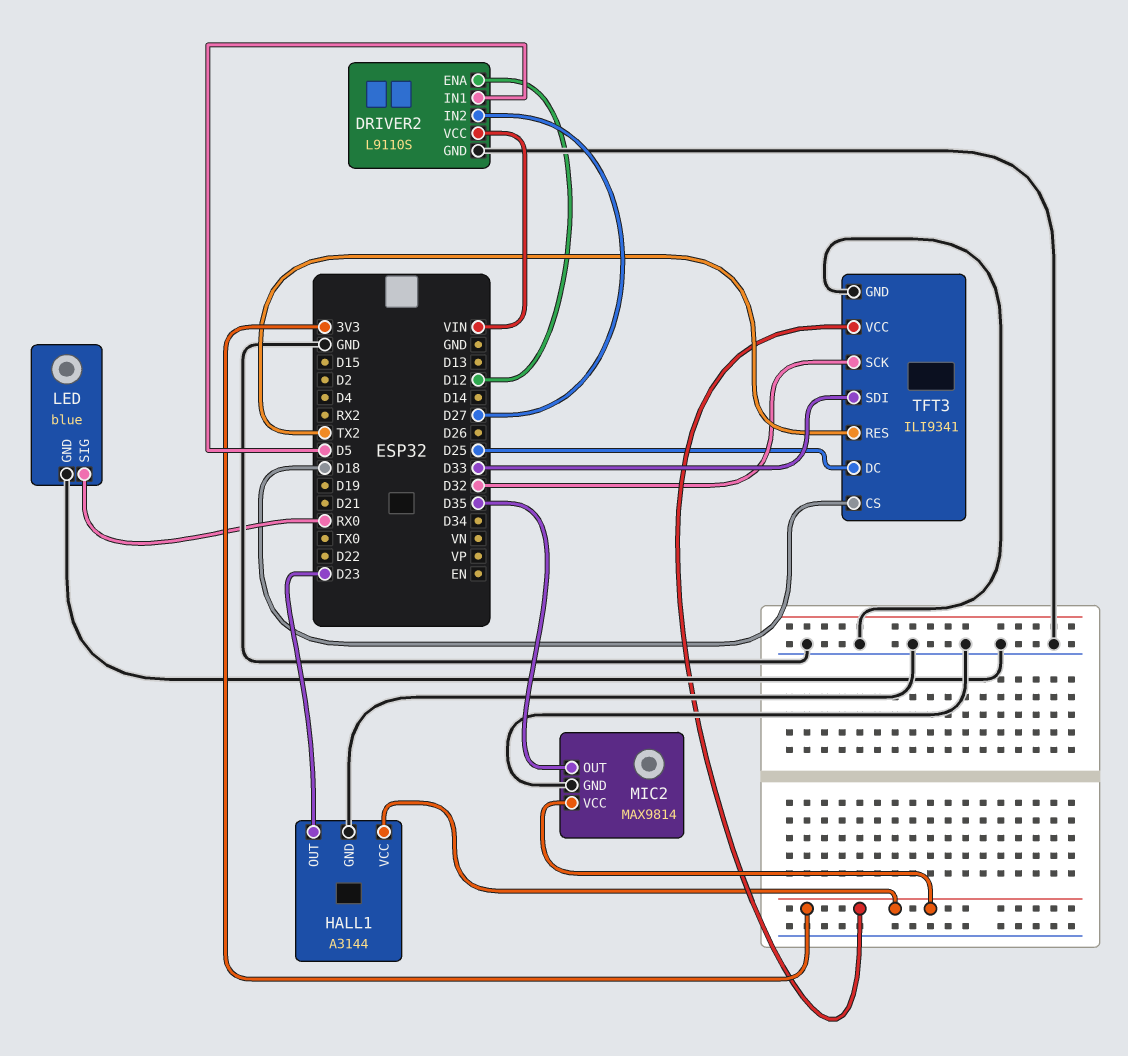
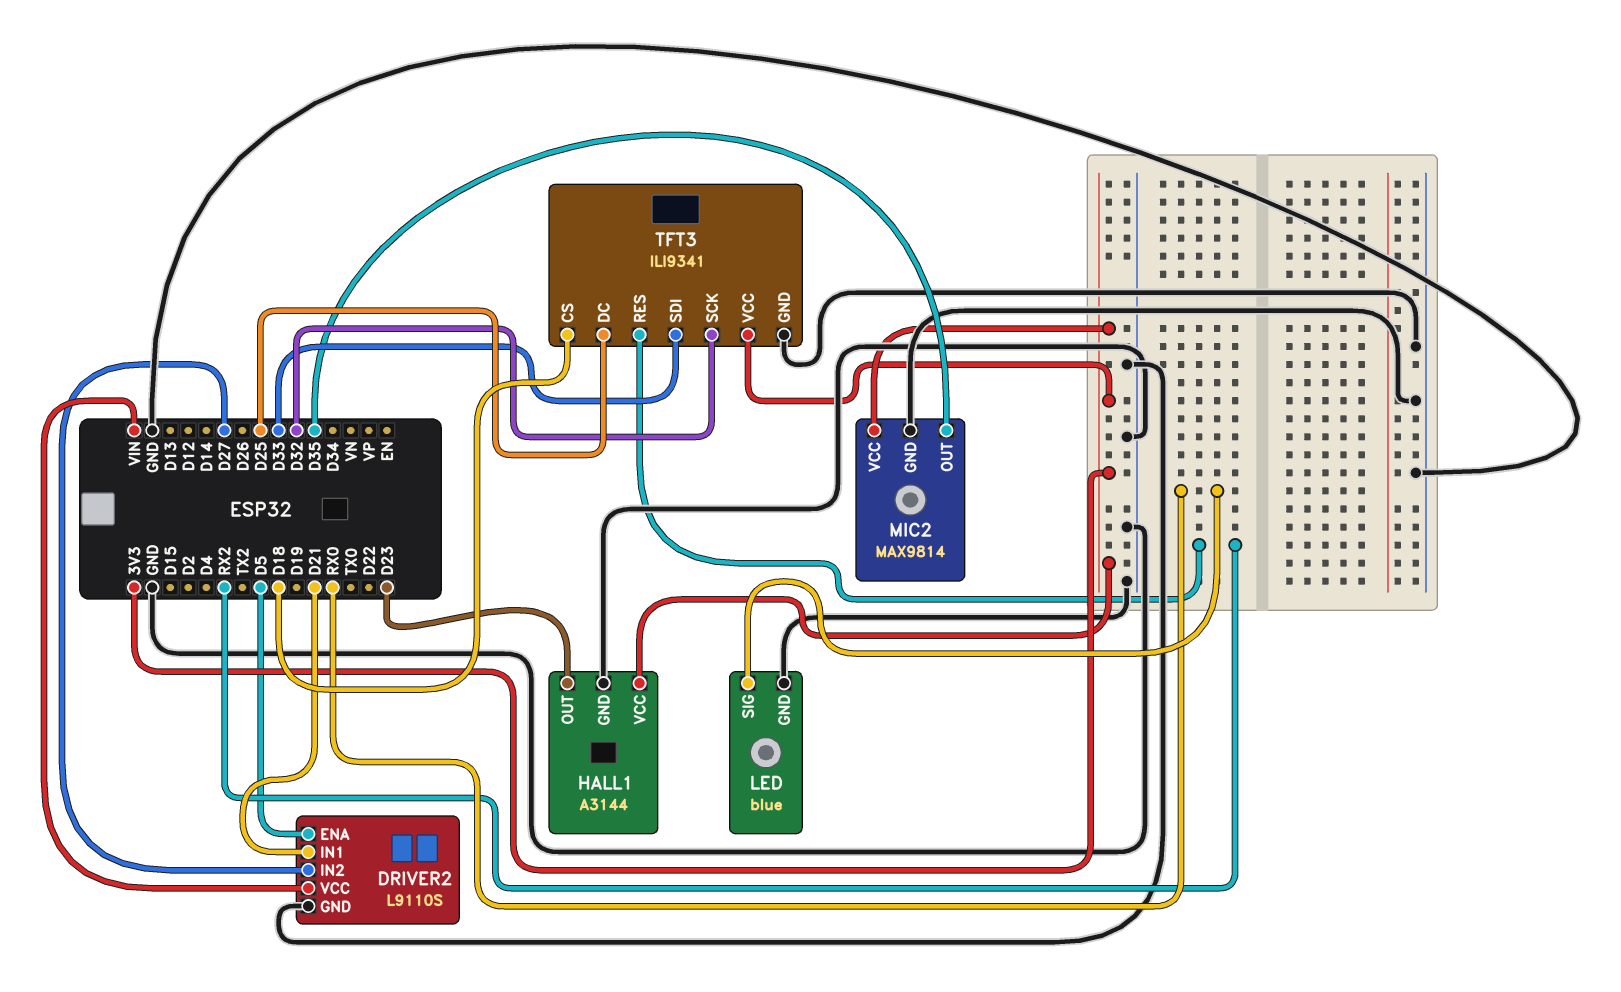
DRIVER2 pin ENA: D12 -> D5
DRIVER2 pin IN1: D5 -> D21
TFT3 pin RES: TX2 -> RX2

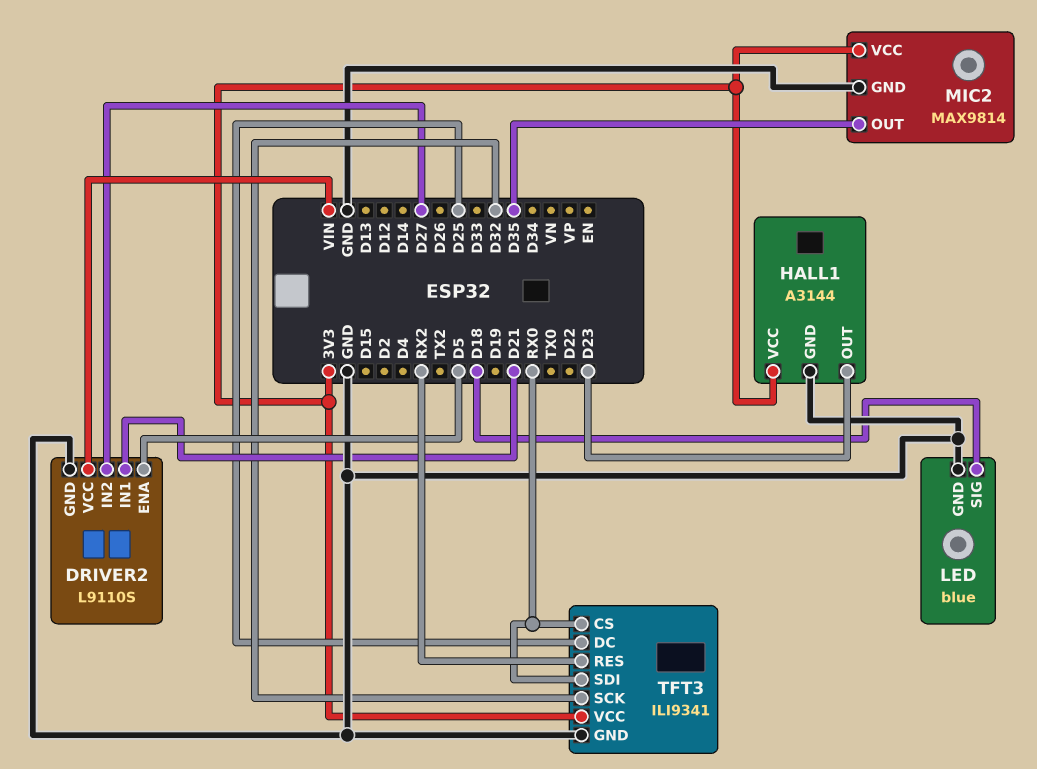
LED pin SIG: RX0 -> D18
TFT3 pin CS: D18 -> RX0
TFT3 pin SDI: D33 -> RX0

